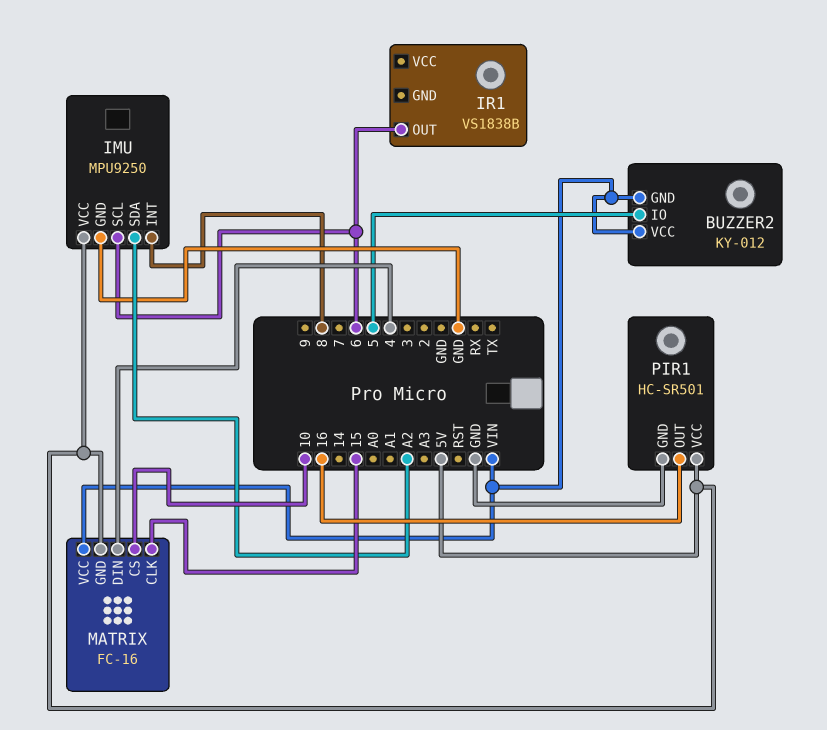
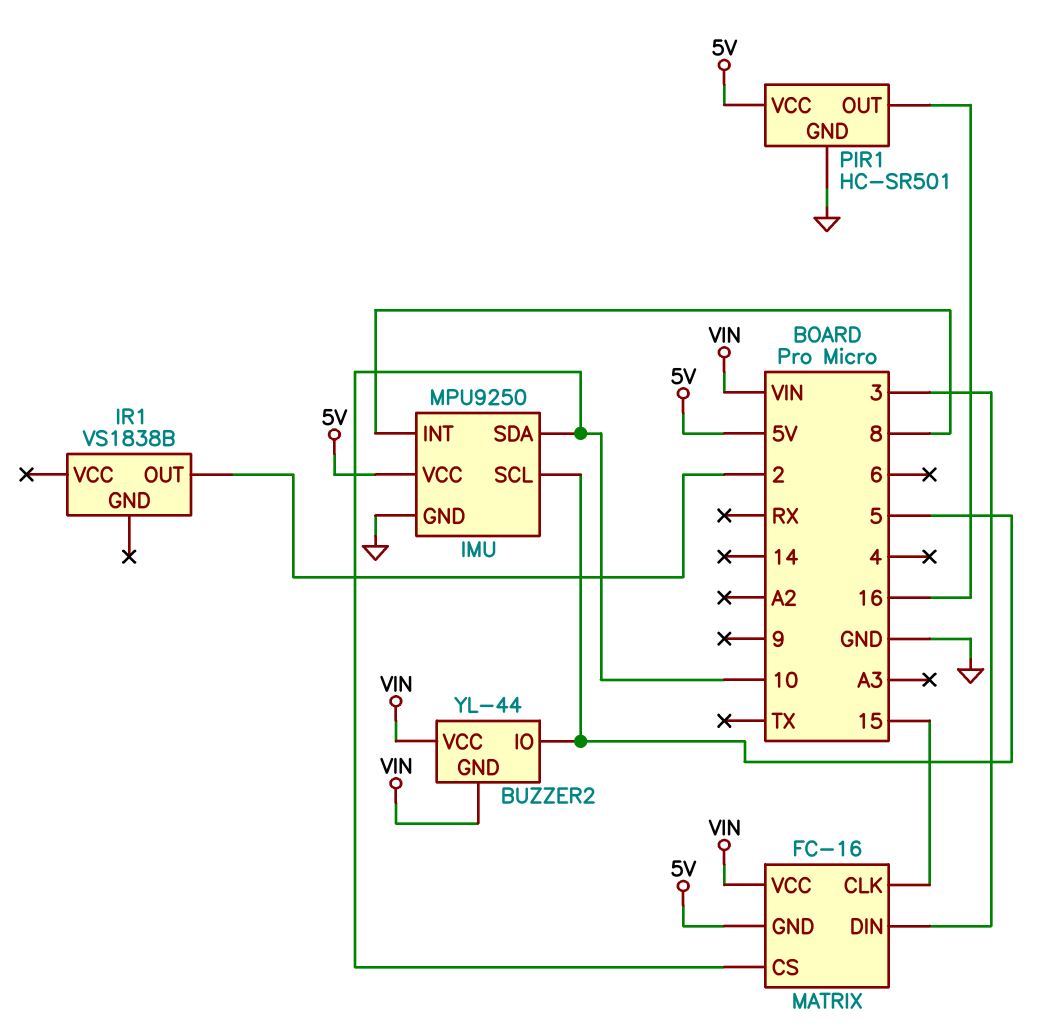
BUZZER2: KY-012 -> YL-44
IMU pin SCL: 6 -> 5
IMU pin SDA: A2 -> 10
IR1 pin OUT: 6 -> 2
MATRIX pin DIN: 4 -> 3

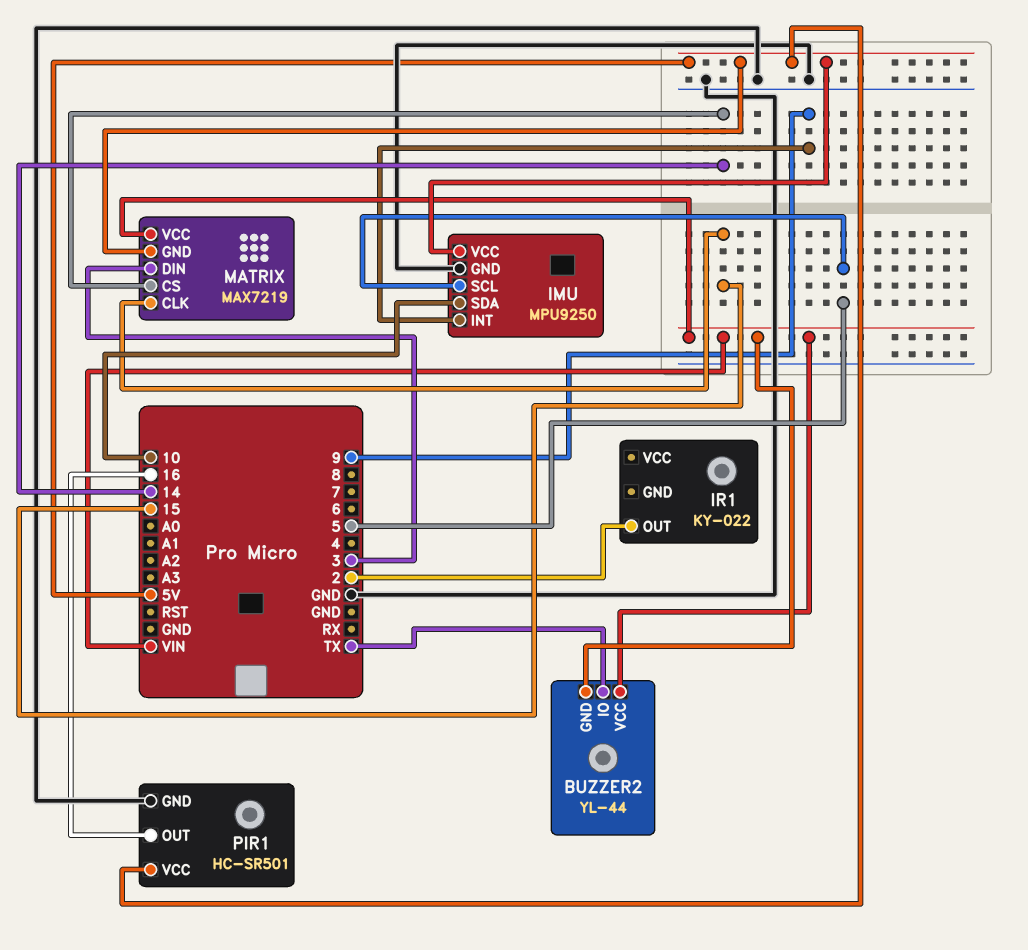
BUZZER2 pin IO: 5 -> TX
IMU pin INT: 8 -> 9
IR1: VS1838B -> KY-022
MATRIX: FC-16 -> MAX7219
MATRIX pin CS: 10 -> 14

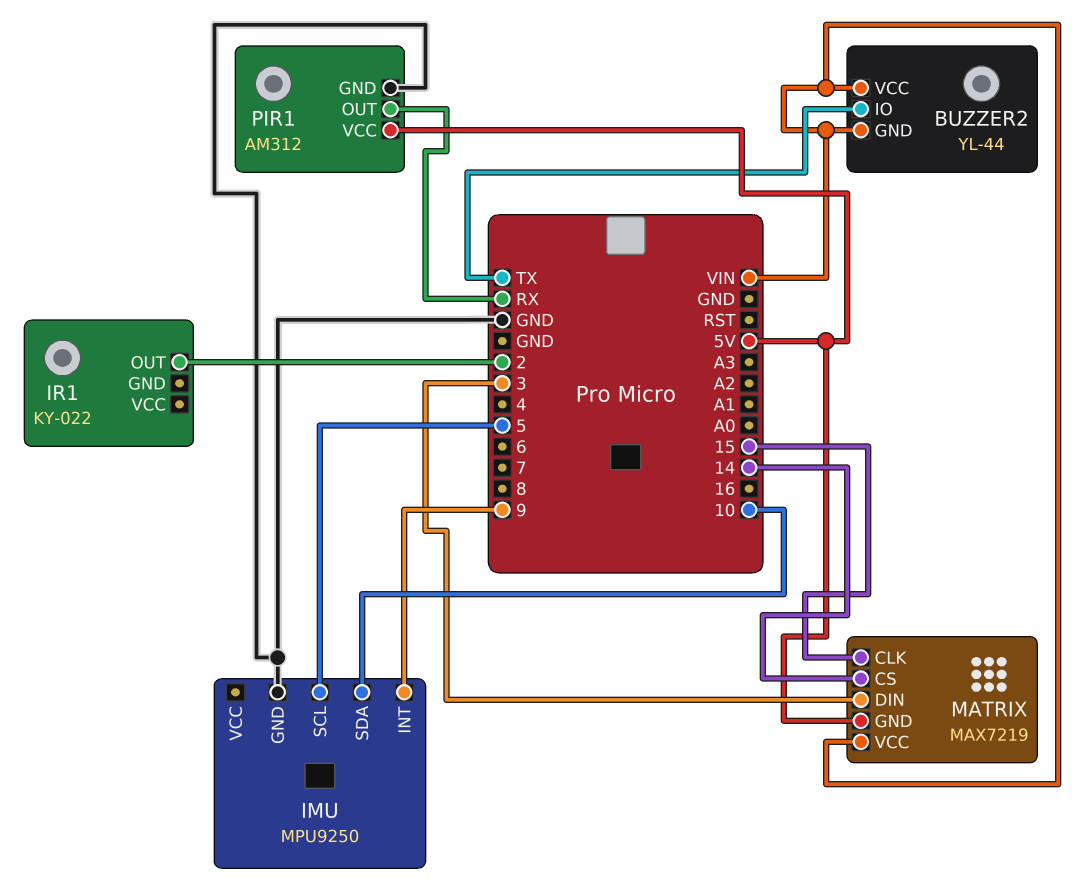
IMU pin VCC: 5V -> none
PIR1: HC-SR501 -> AM312
PIR1 pin OUT: 16 -> RX

